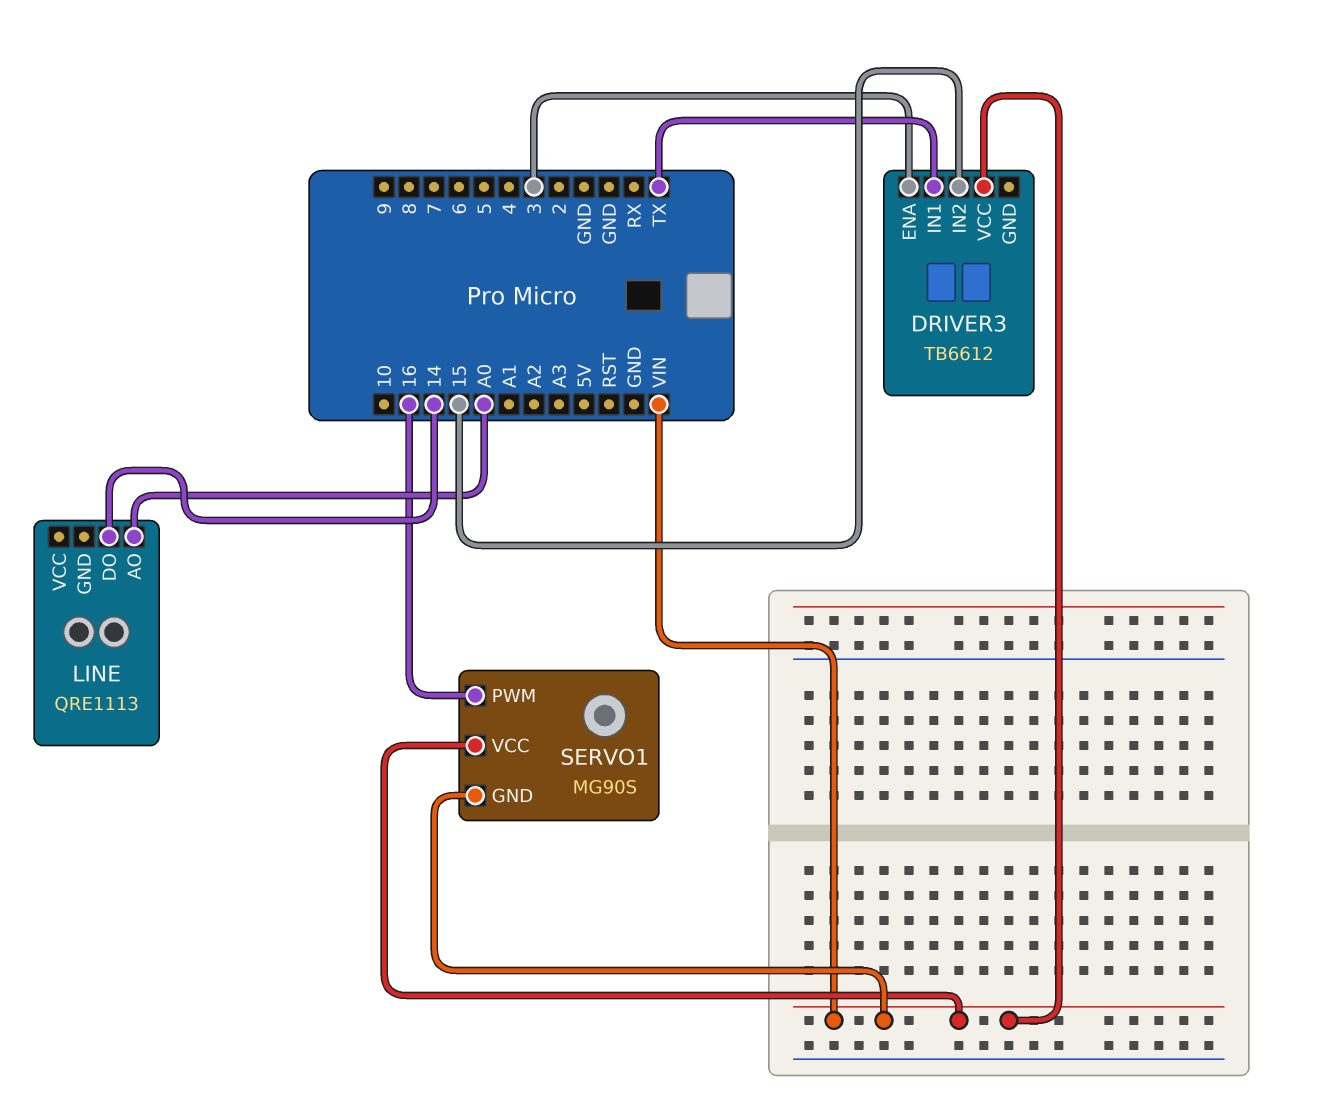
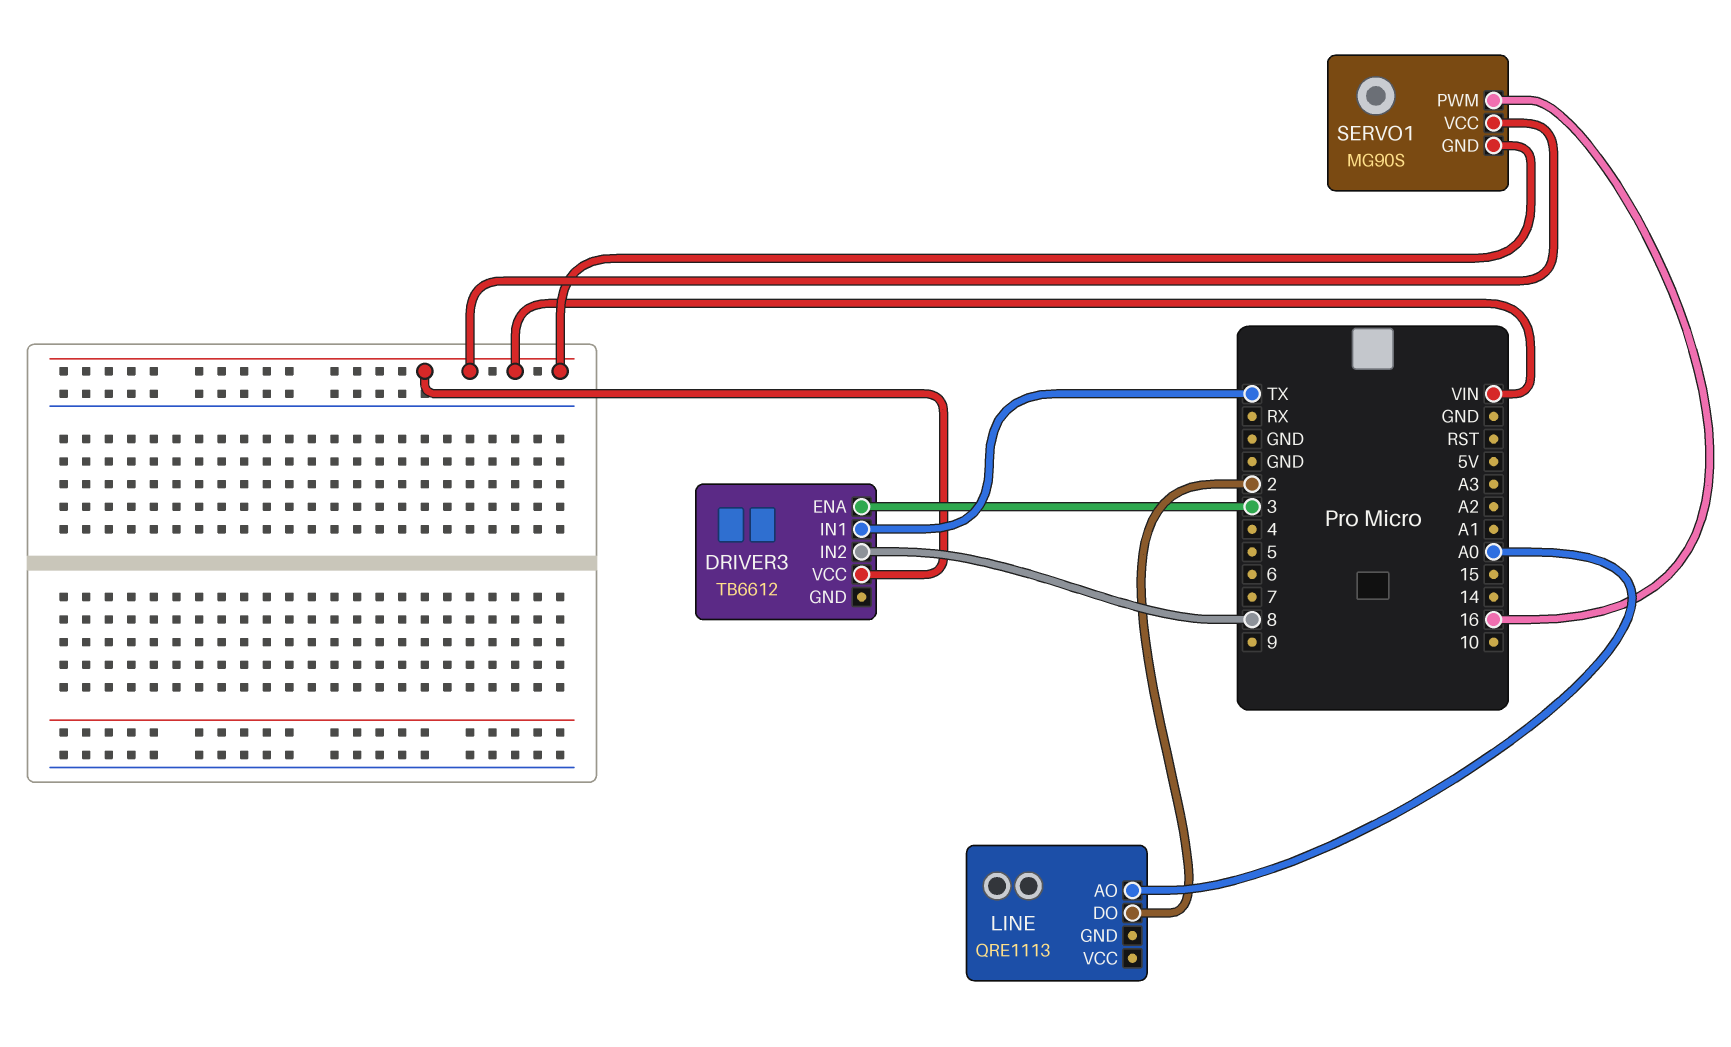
DRIVER3 pin IN2: 15 -> 8
LINE pin DO: 14 -> 2

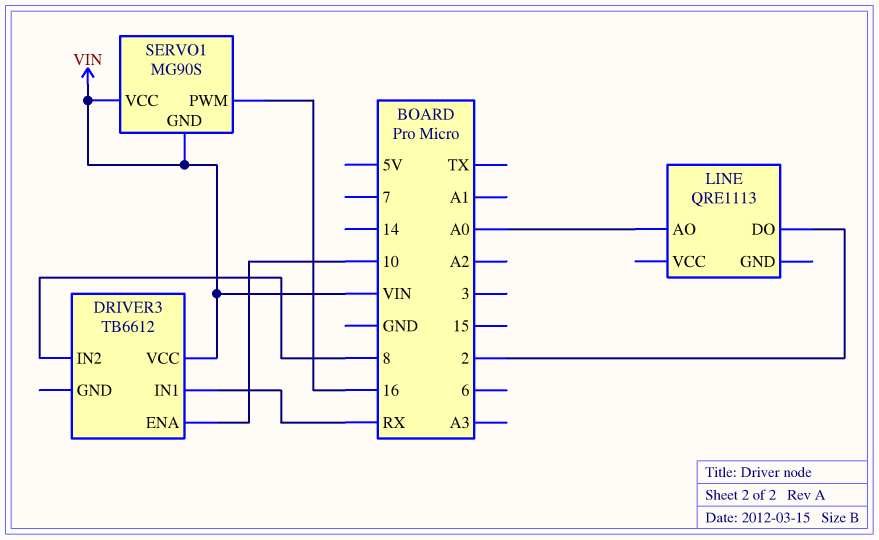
DRIVER3 pin ENA: 3 -> 10
DRIVER3 pin IN1: TX -> RX

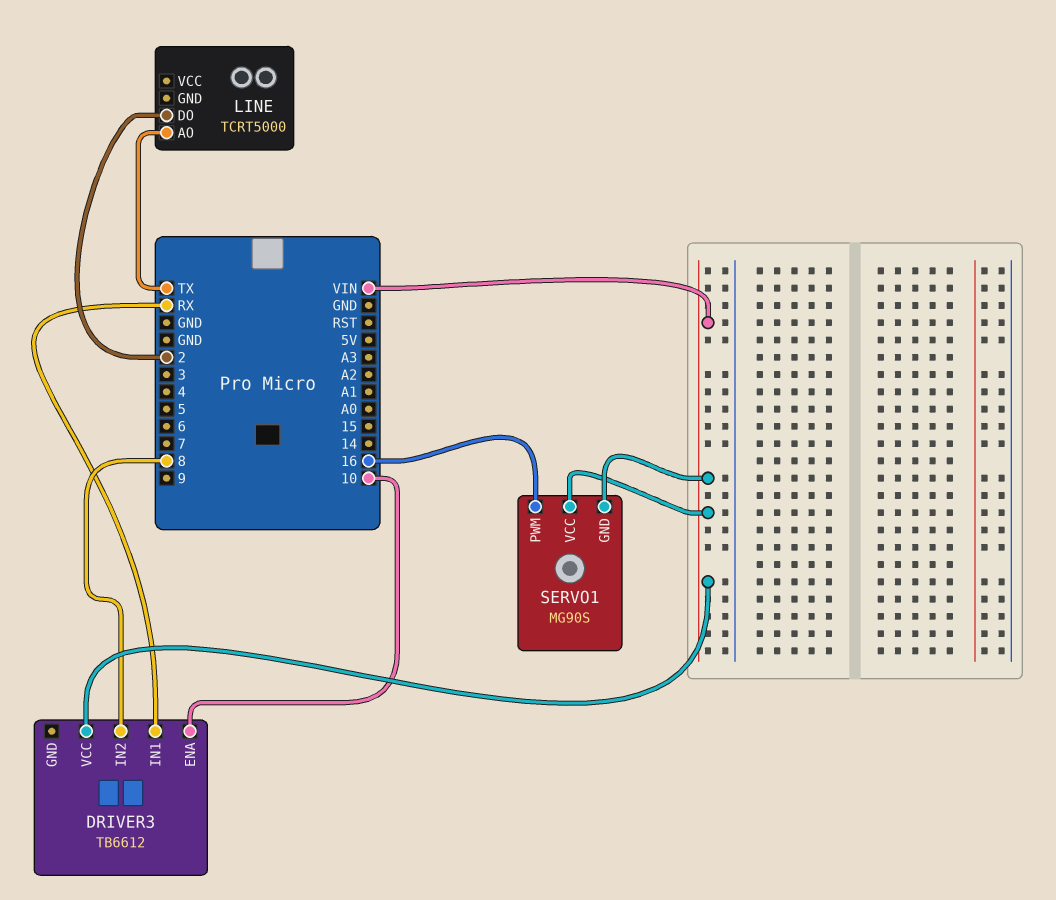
LINE: QRE1113 -> TCRT5000
LINE pin AO: A0 -> TX

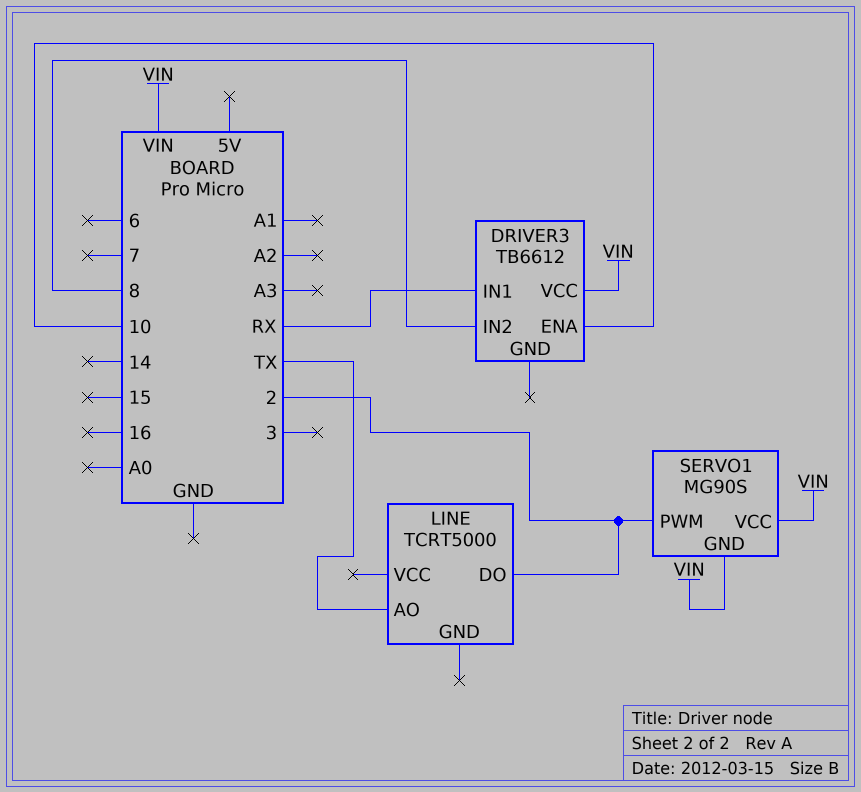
SERVO1 pin PWM: 16 -> 2

